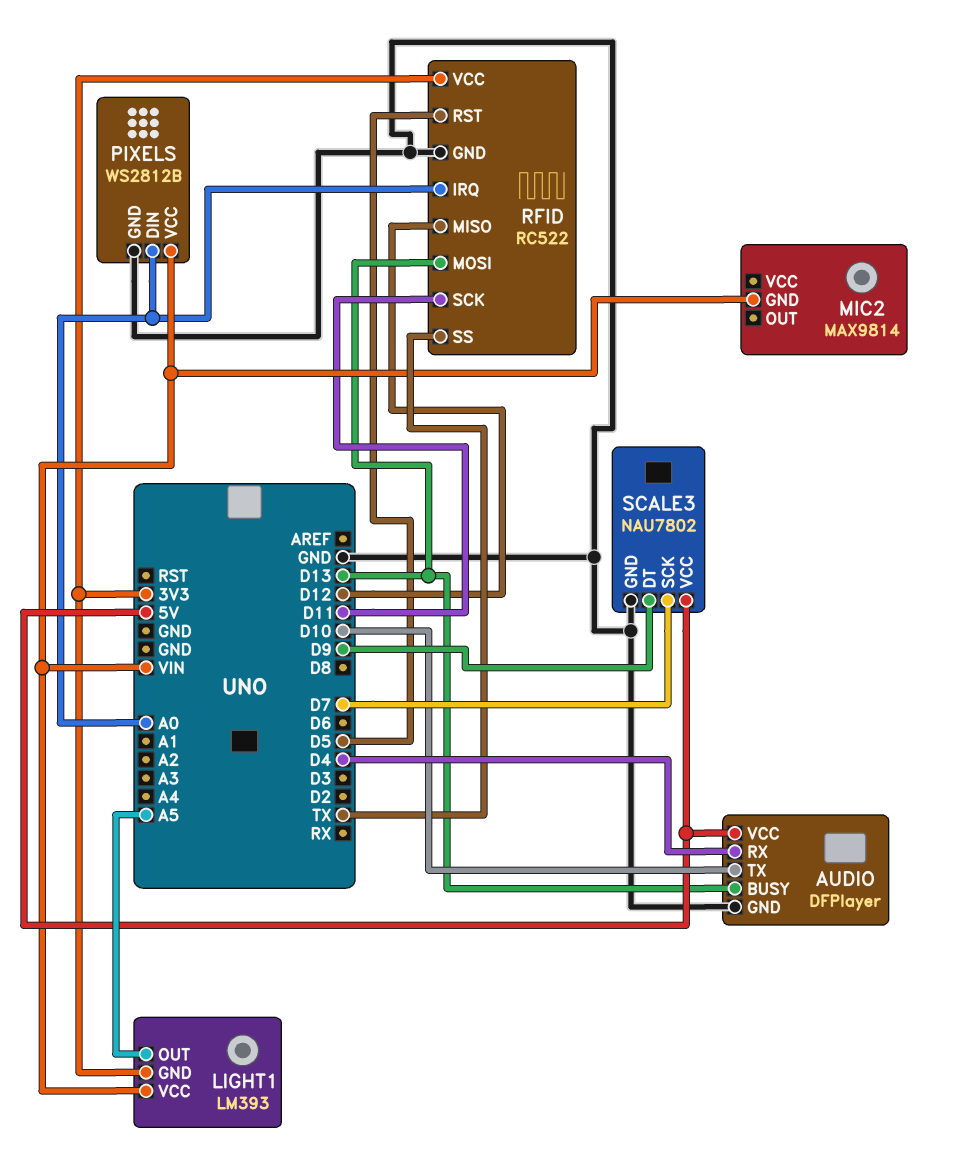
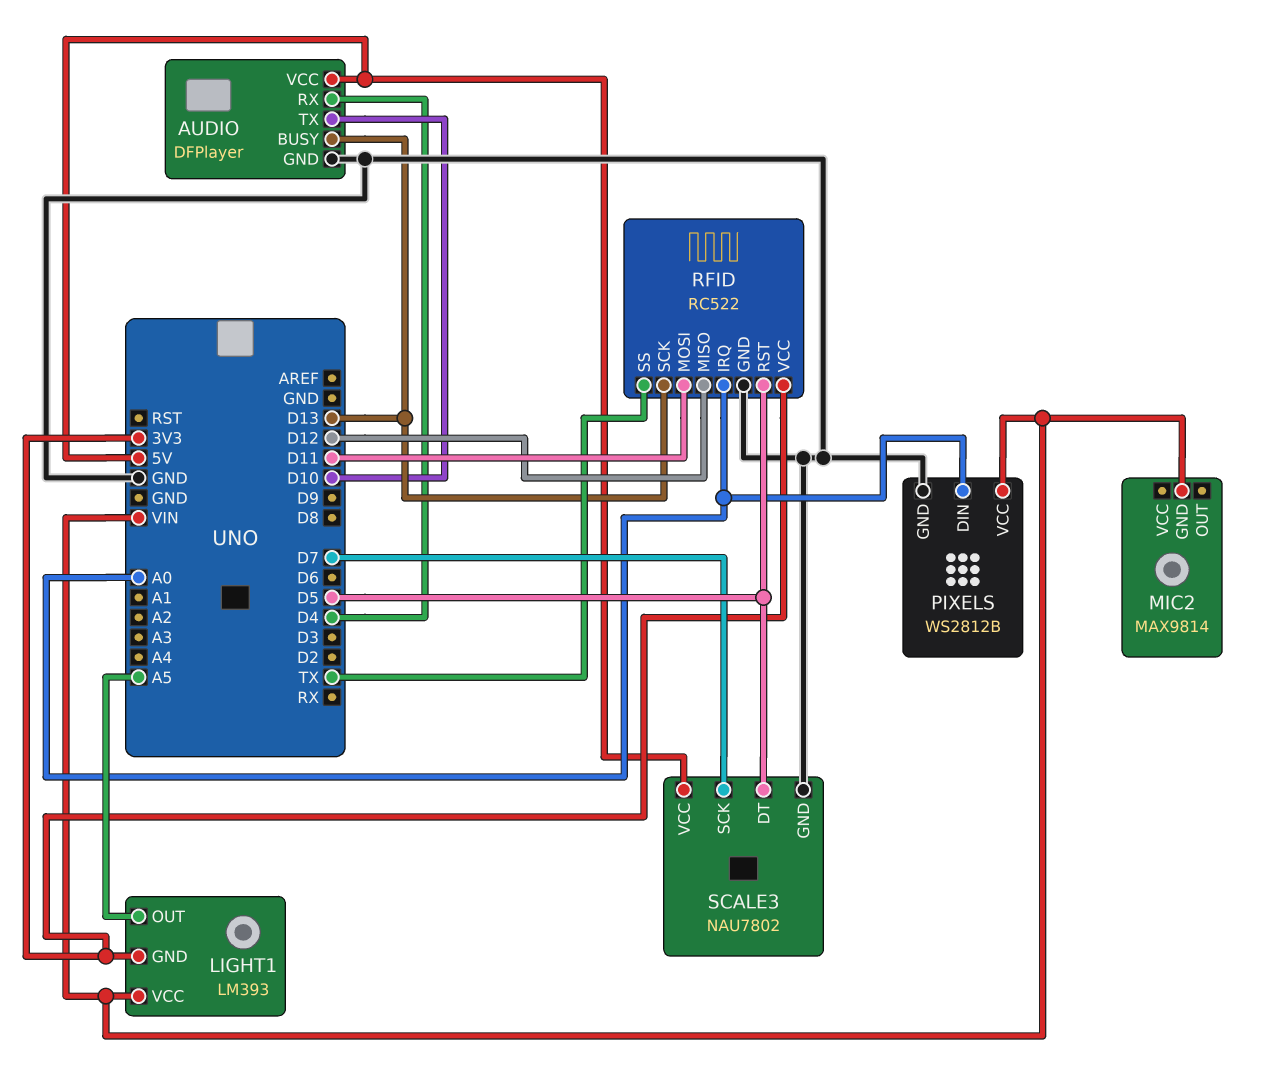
RFID pin MOSI: D13 -> D11
RFID pin SCK: D11 -> D13
SCALE3 pin DT: D9 -> D5

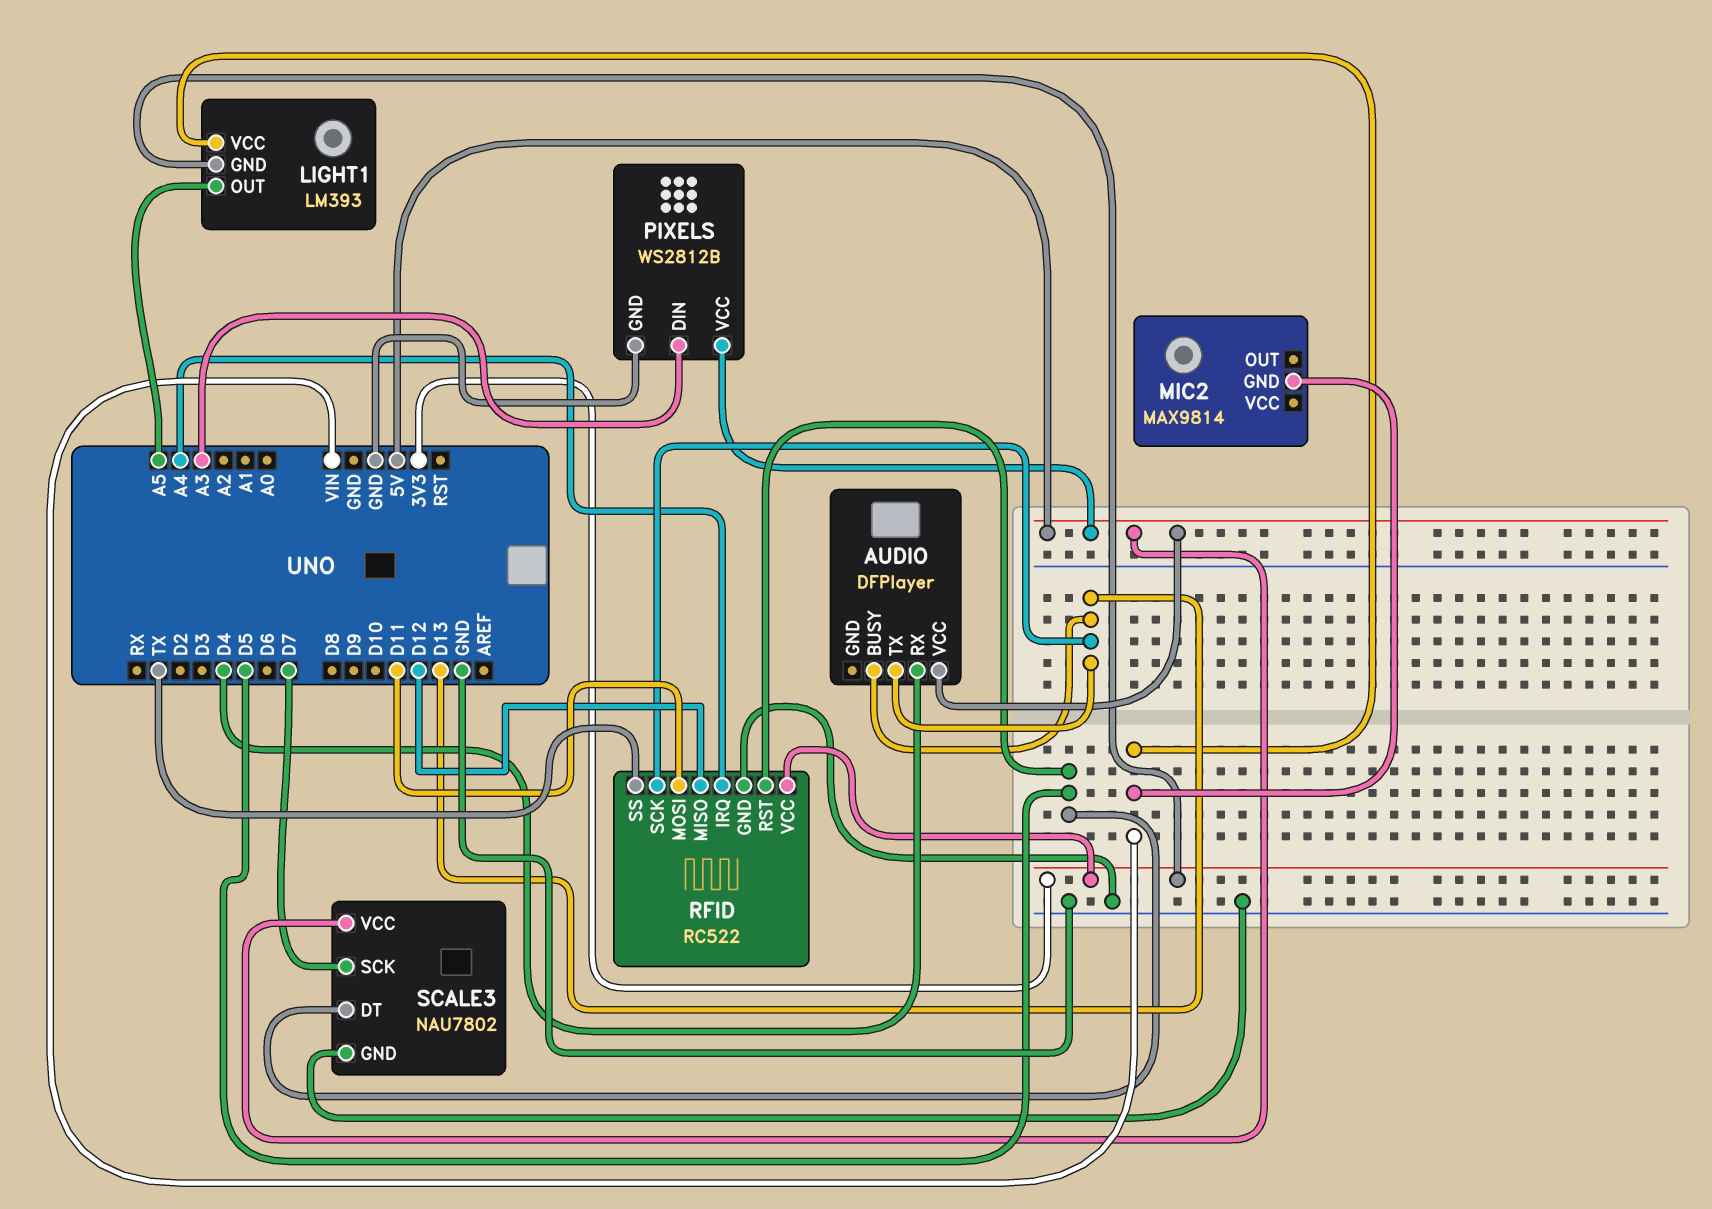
AUDIO pin GND: GND -> none
AUDIO pin TX: D10 -> D13
PIXELS pin DIN: A0 -> A3
PIXELS pin VCC: VIN -> 5V
RFID pin IRQ: A0 -> A4

